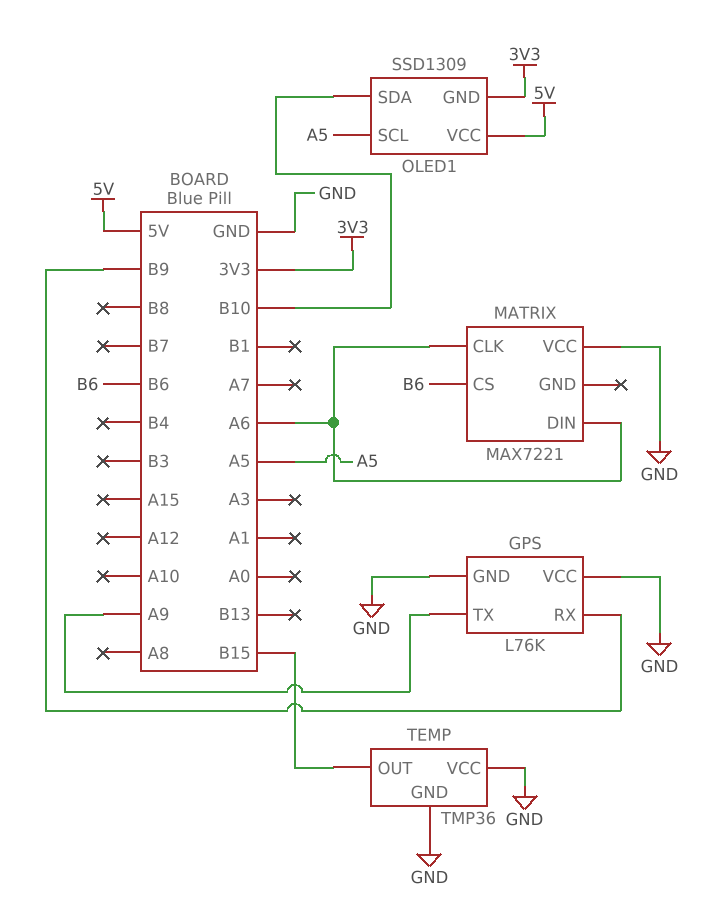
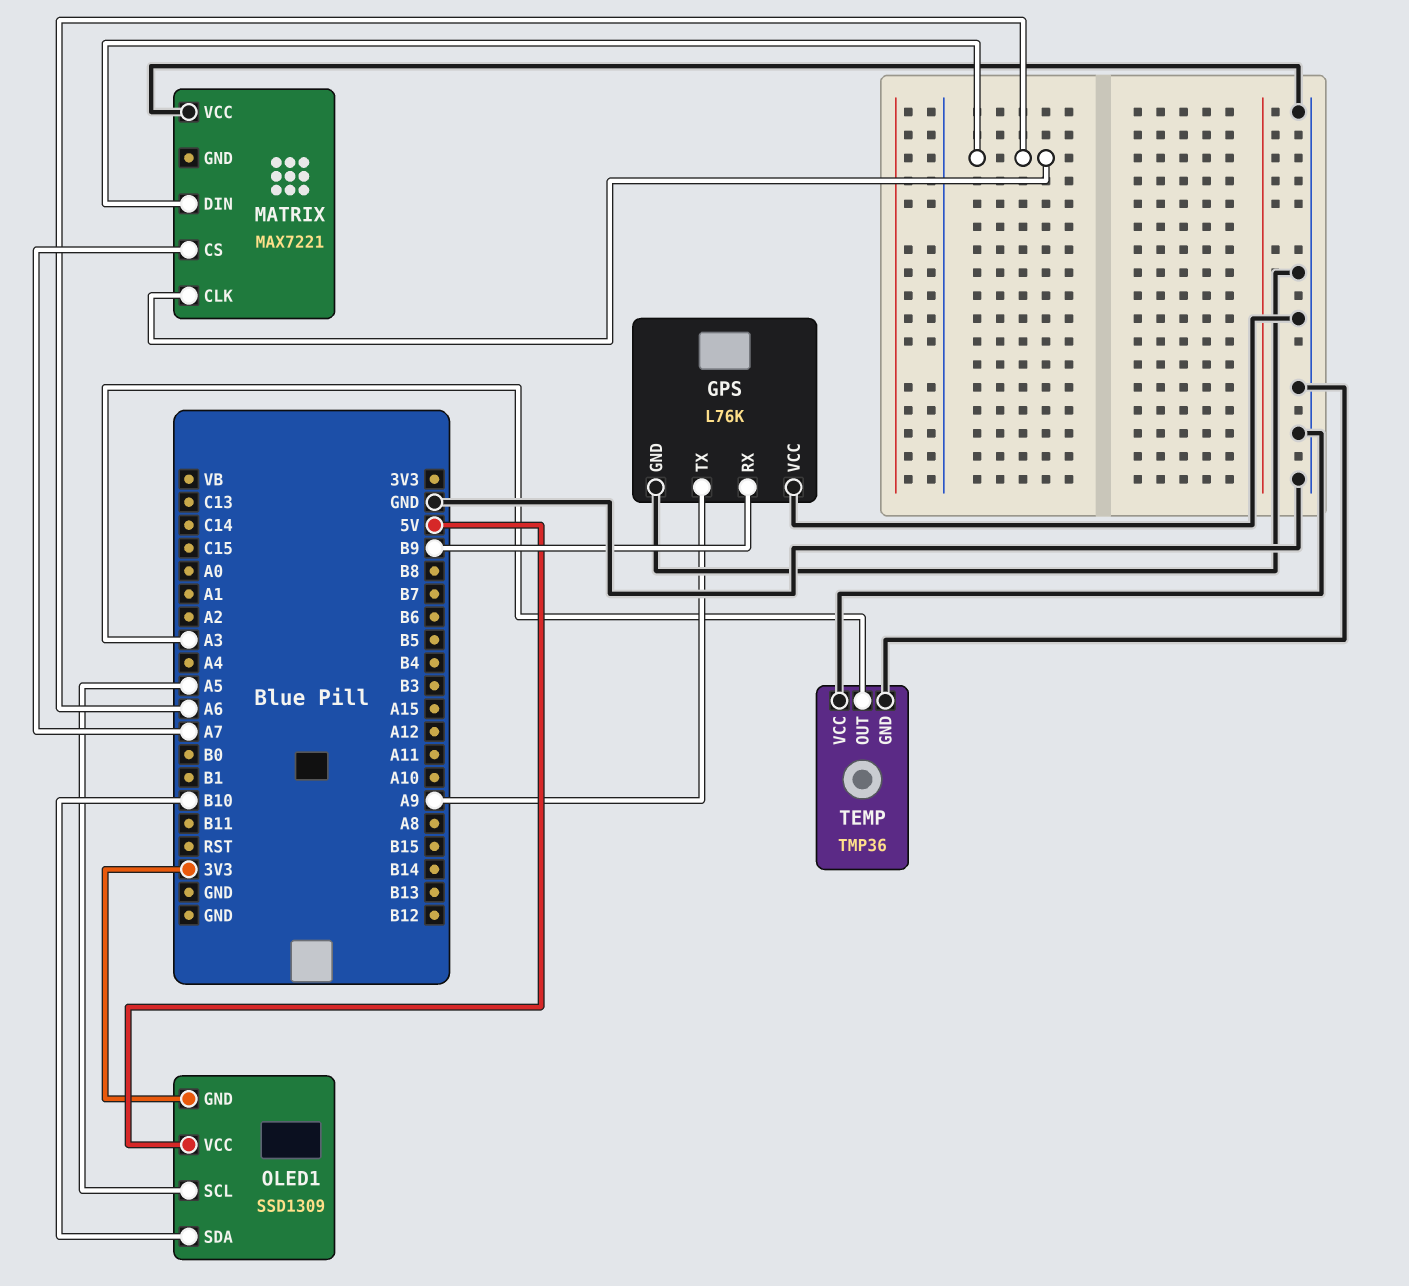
MATRIX pin CS: B6 -> A7
TEMP pin OUT: B15 -> A3

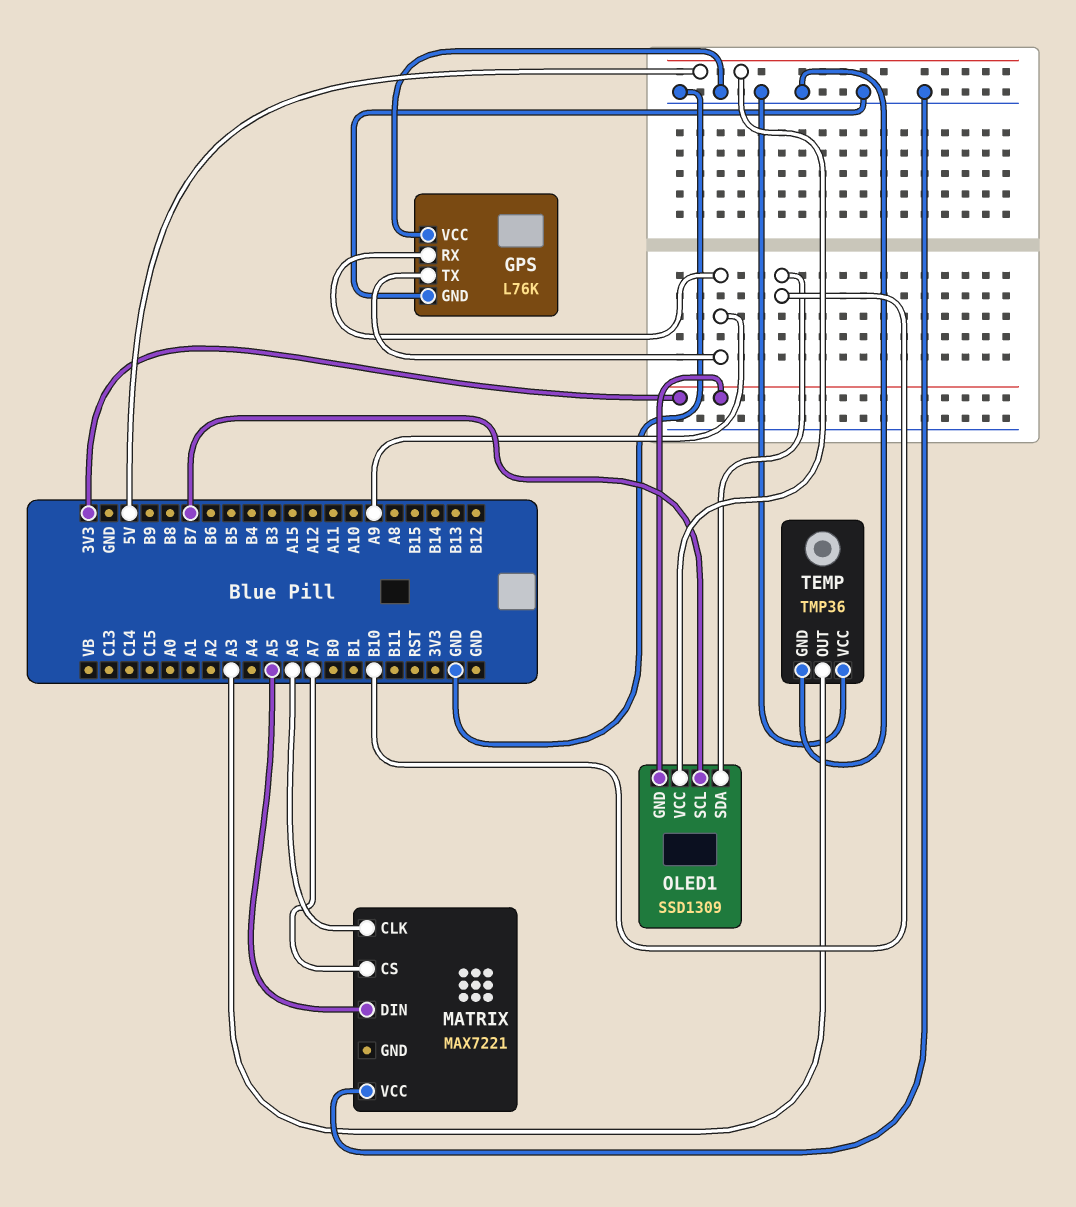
GPS pin RX: B9 -> A9
MATRIX pin DIN: A6 -> A5
OLED1 pin SCL: A5 -> B7

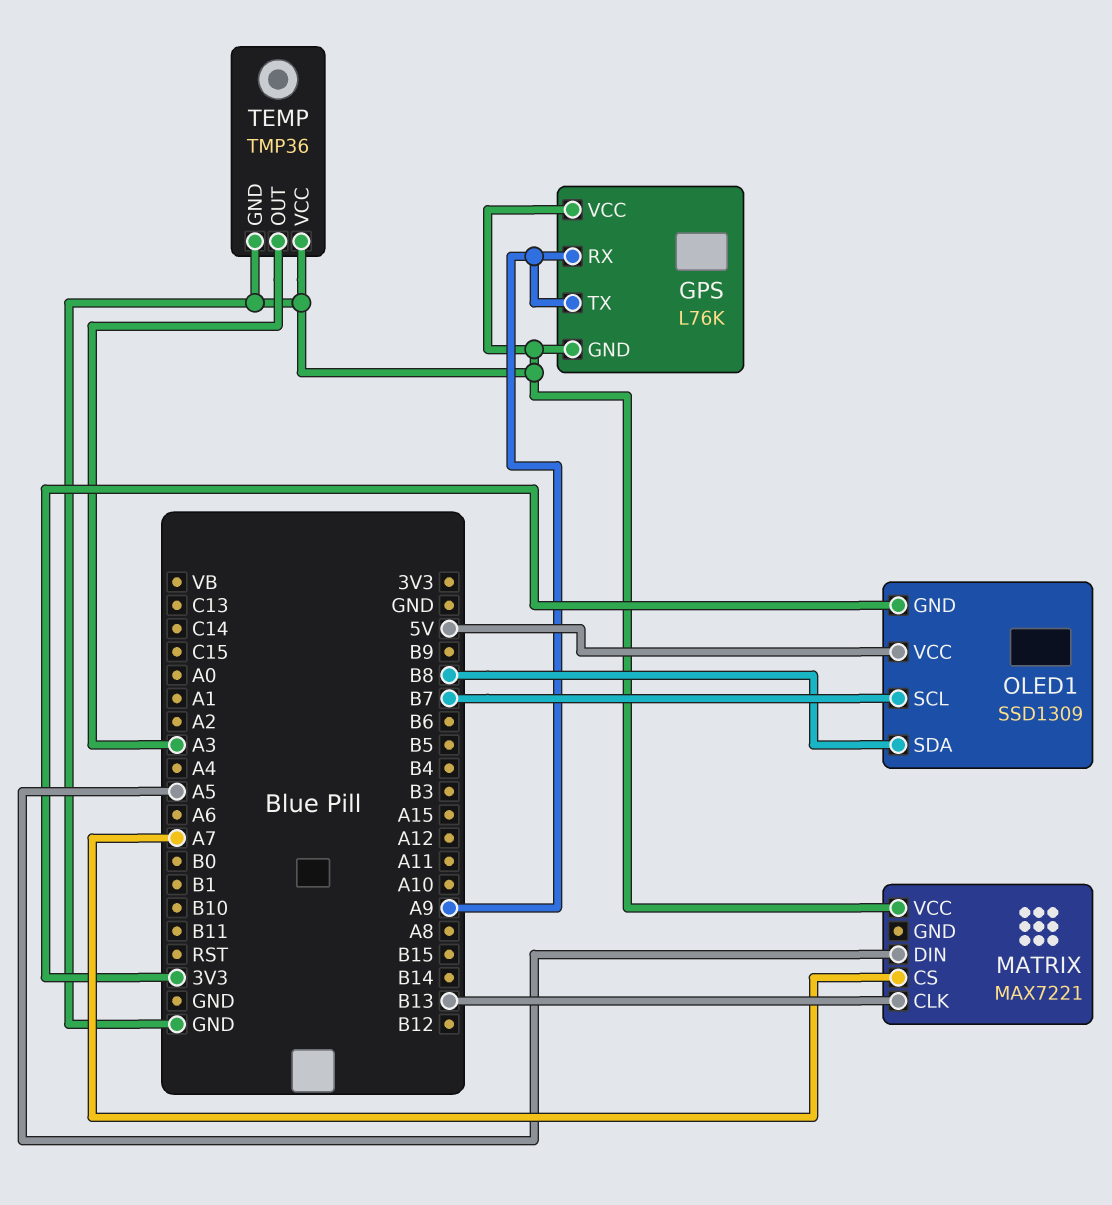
MATRIX pin CLK: A6 -> B13
OLED1 pin SDA: B10 -> B8

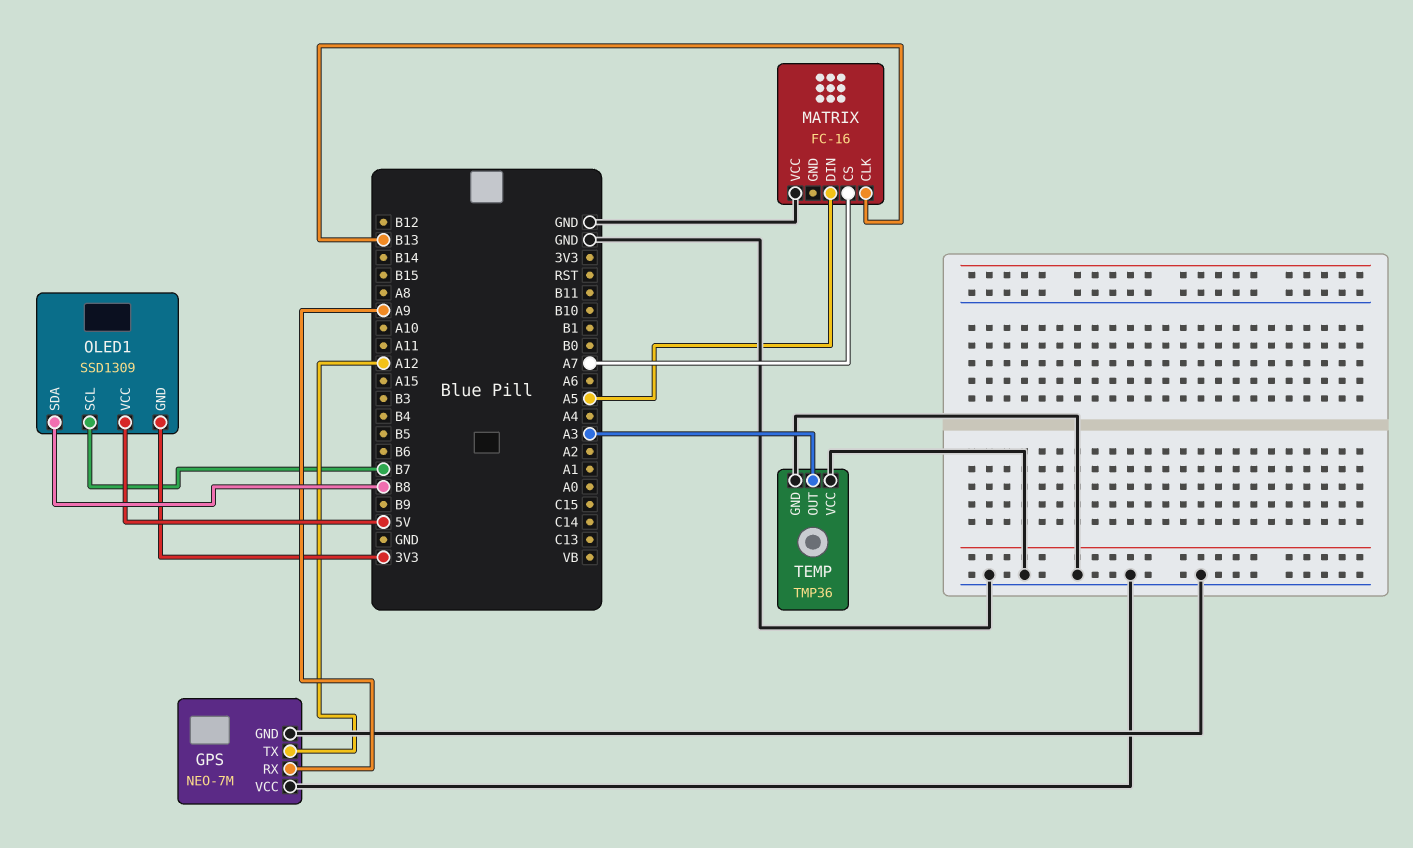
GPS: L76K -> NEO-7M
GPS pin TX: A9 -> A12
MATRIX: MAX7221 -> FC-16

